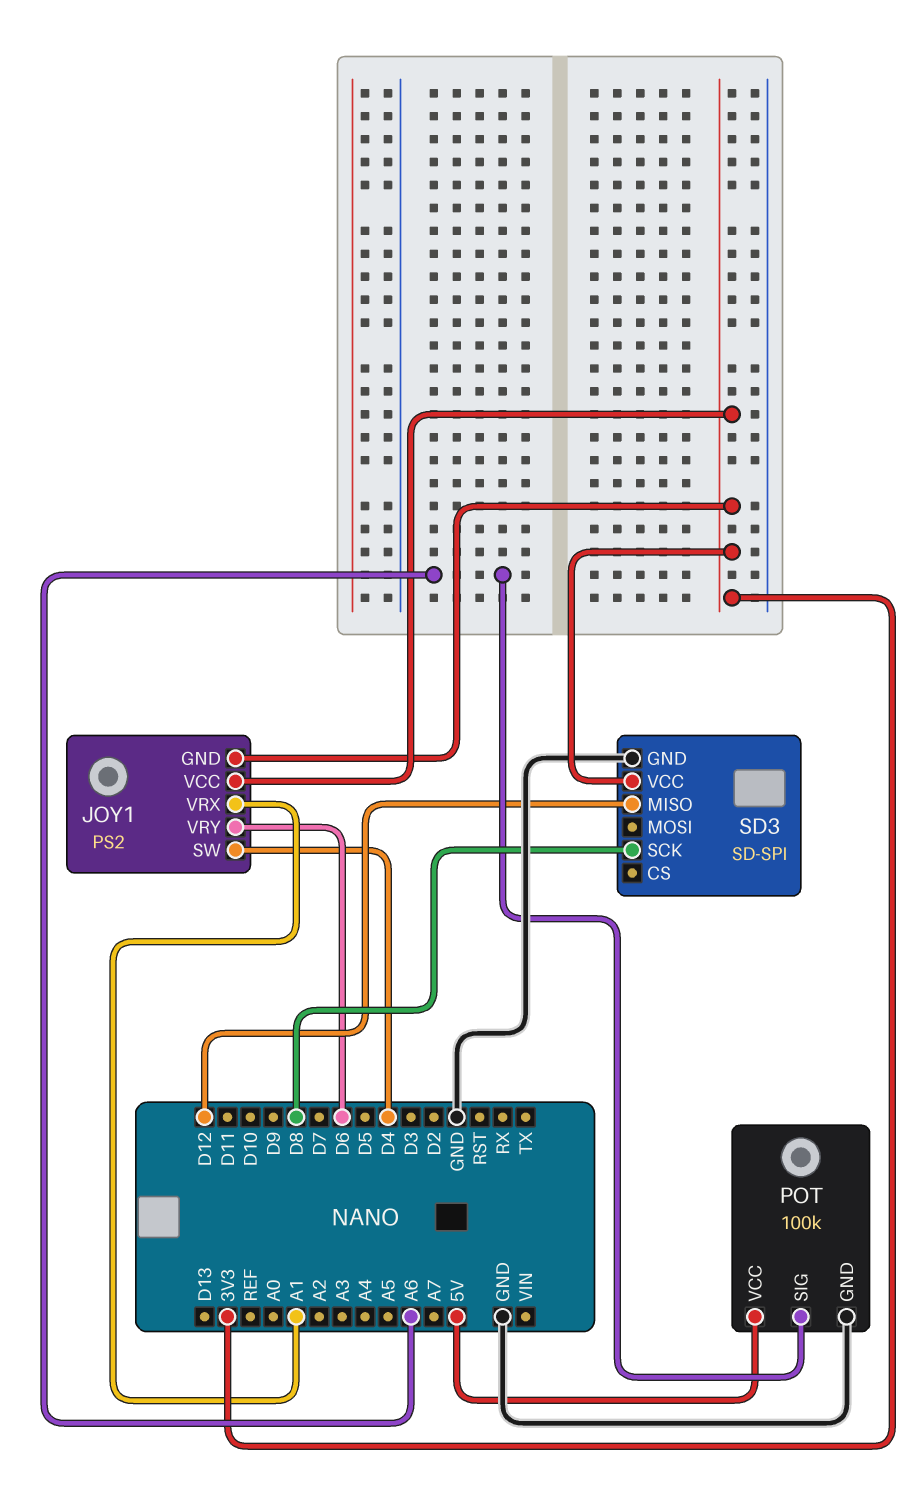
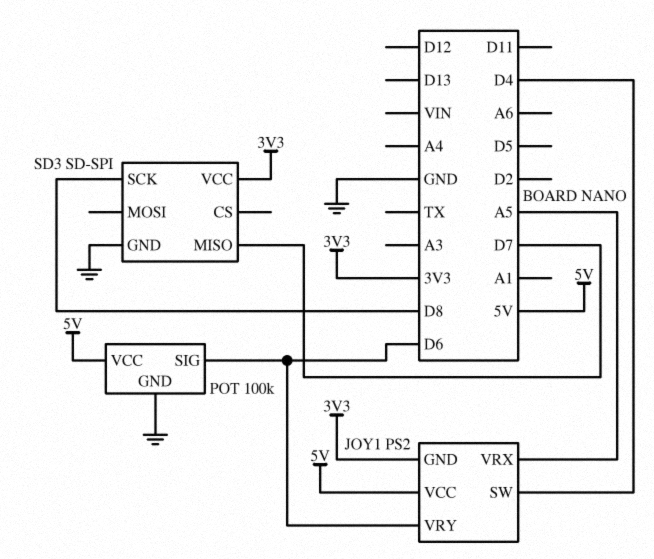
JOY1 pin VCC: 3V3 -> 5V
JOY1 pin VRX: A1 -> A5
POT pin SIG: A6 -> D6
SD3 pin MISO: D12 -> D7

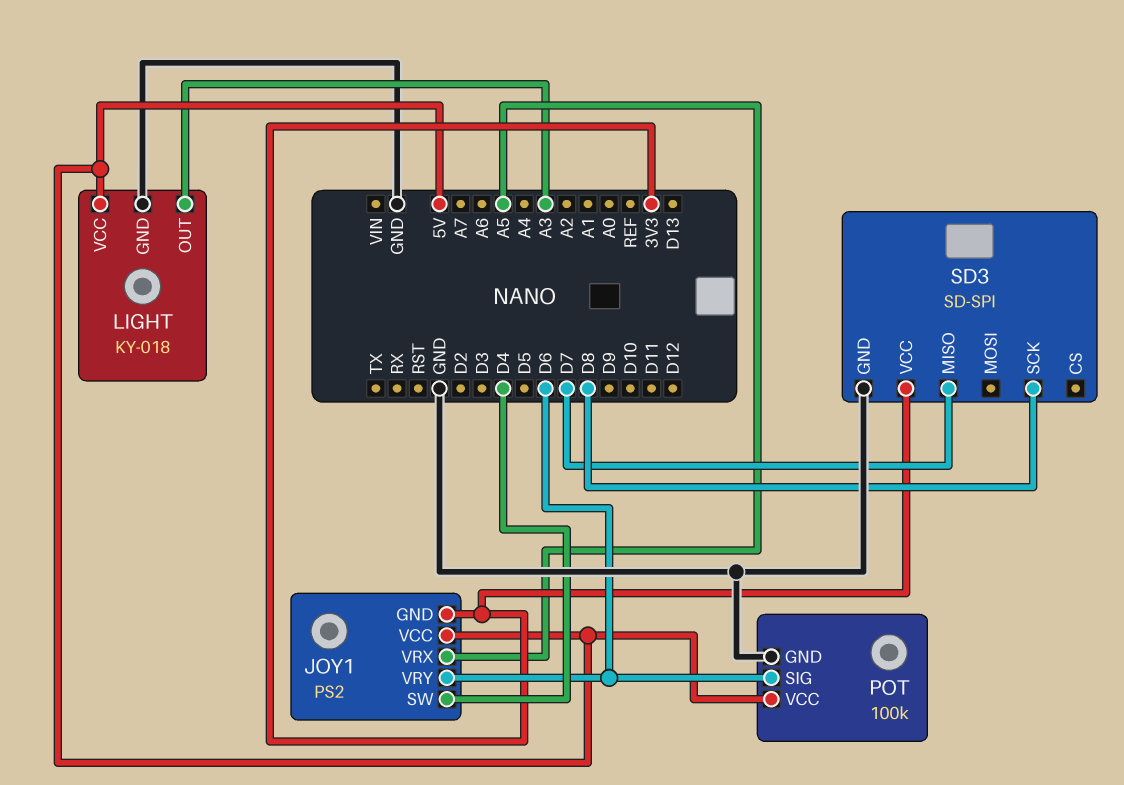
LIGHT: none -> KY-018
LIGHT pin GND: none -> GND
LIGHT pin OUT: none -> A3
LIGHT pin VCC: none -> 5V

